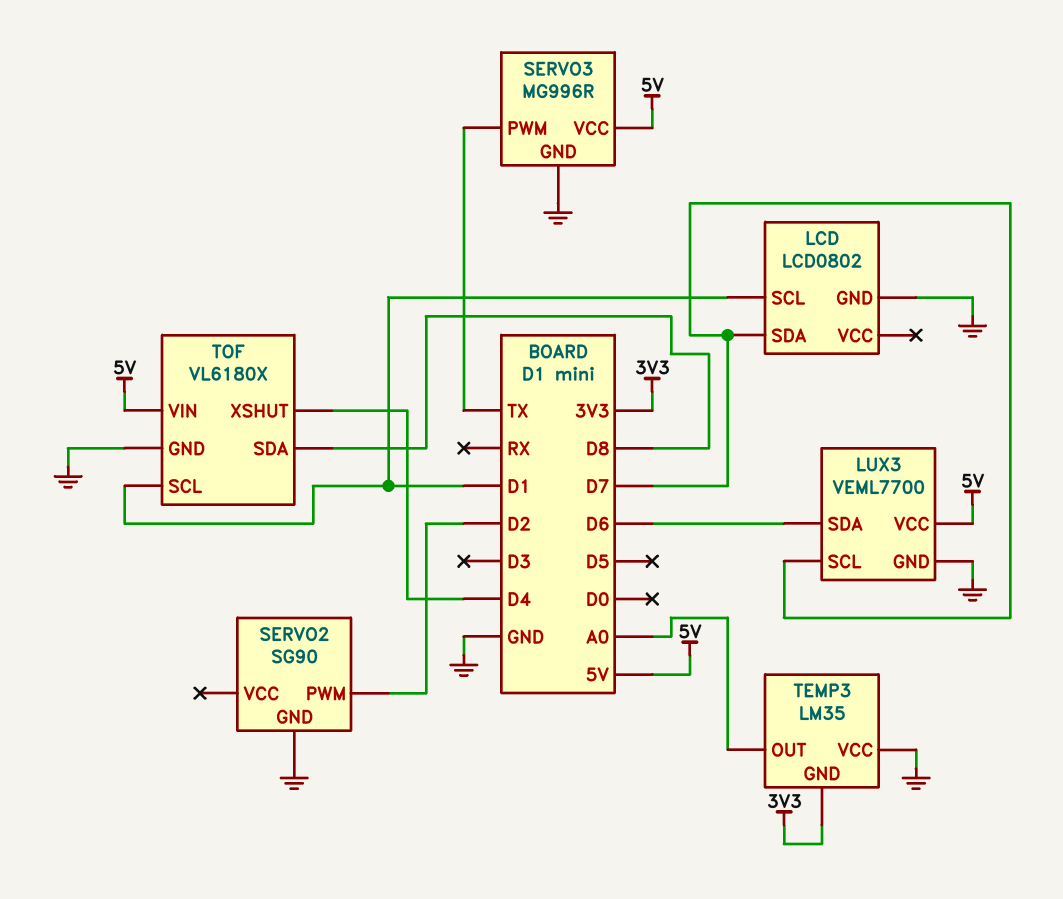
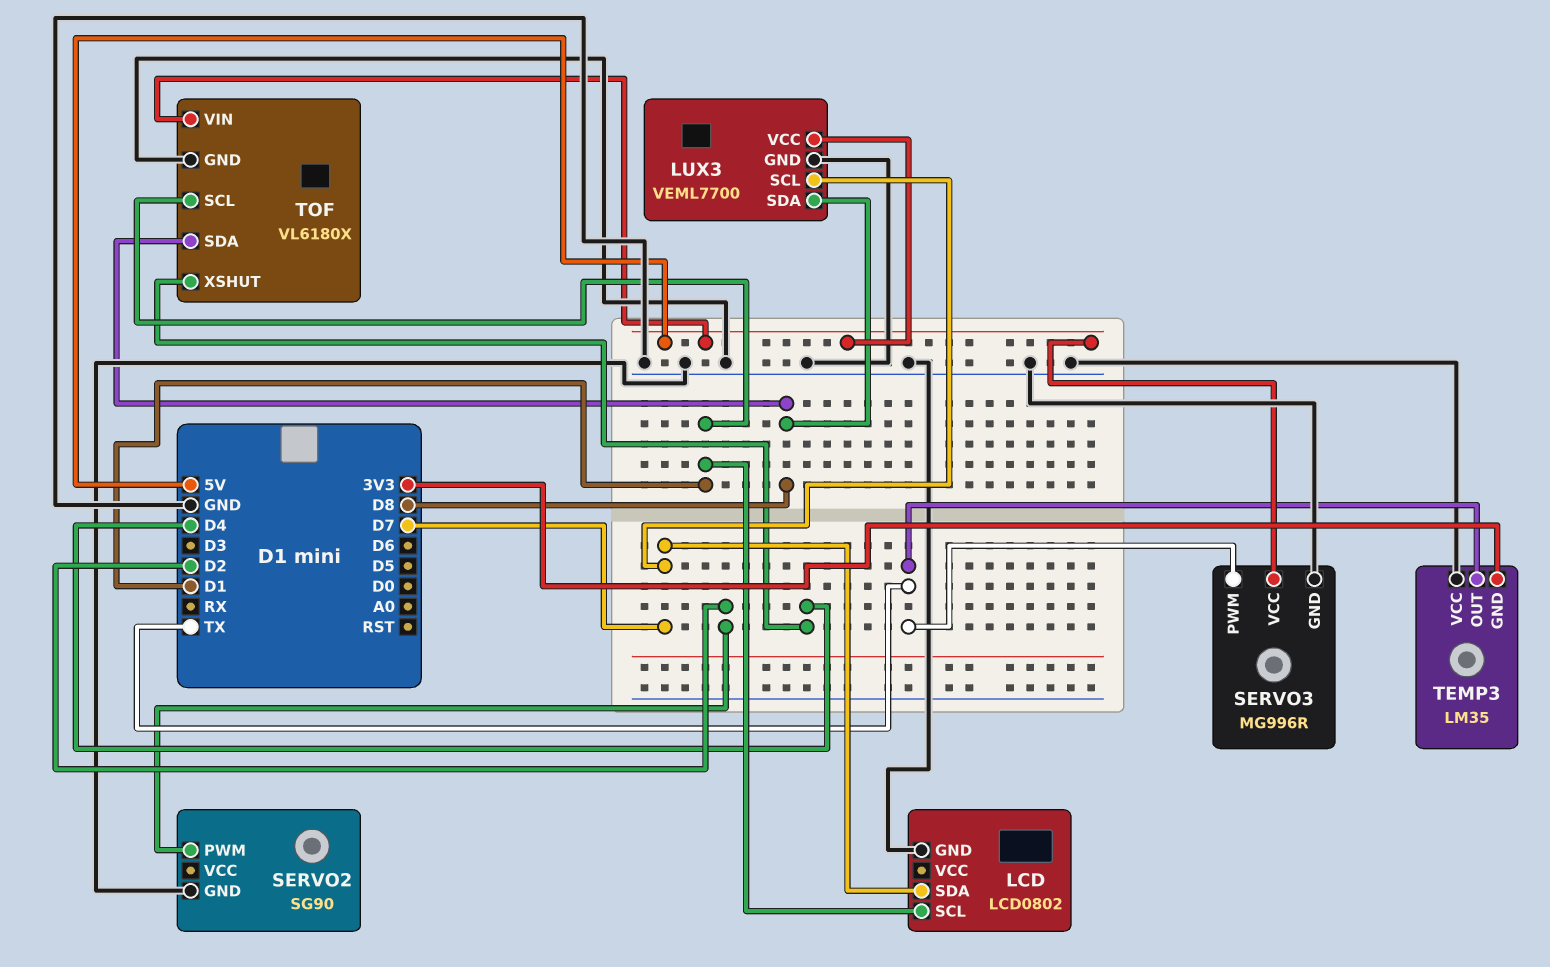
LUX3 pin SDA: D6 -> D8
TEMP3 pin OUT: A0 -> TX

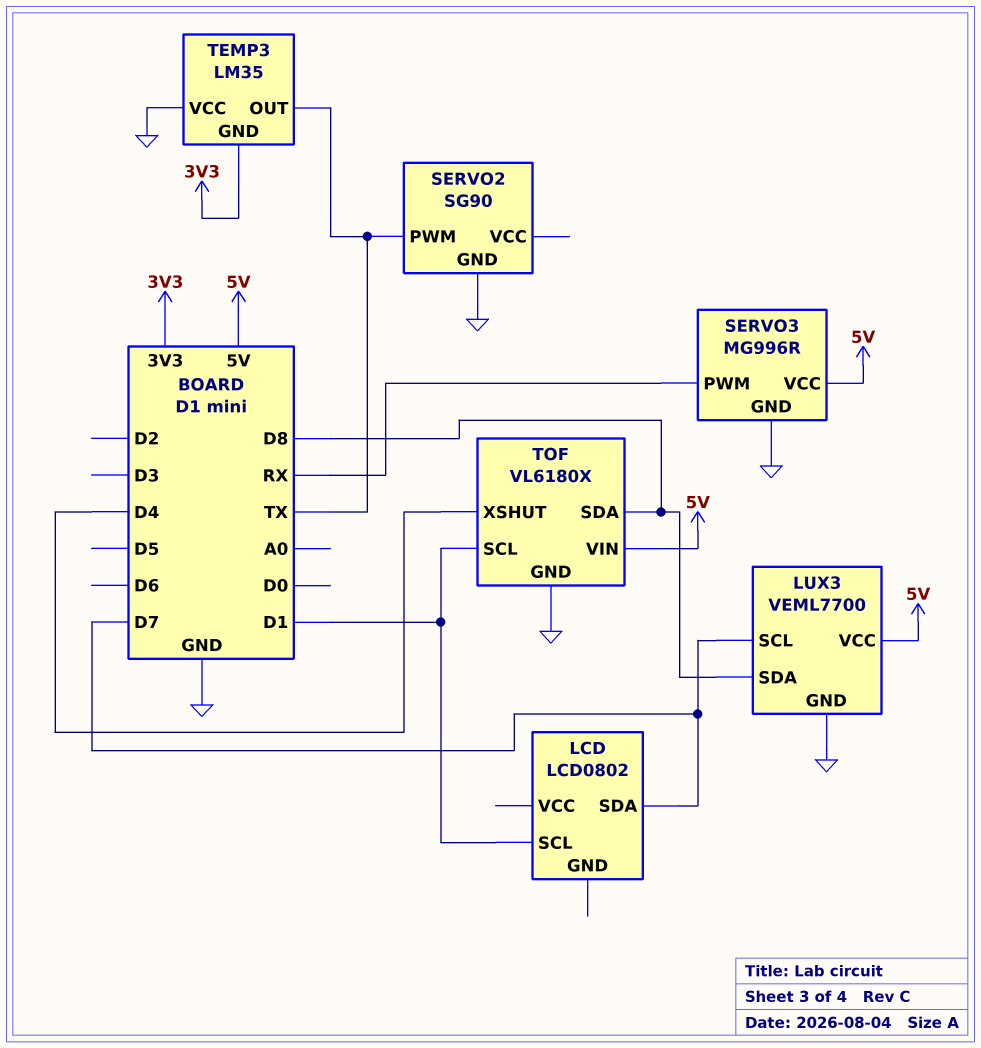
LCD pin GND: GND -> none
SERVO2 pin PWM: D2 -> TX
SERVO3 pin PWM: TX -> RX

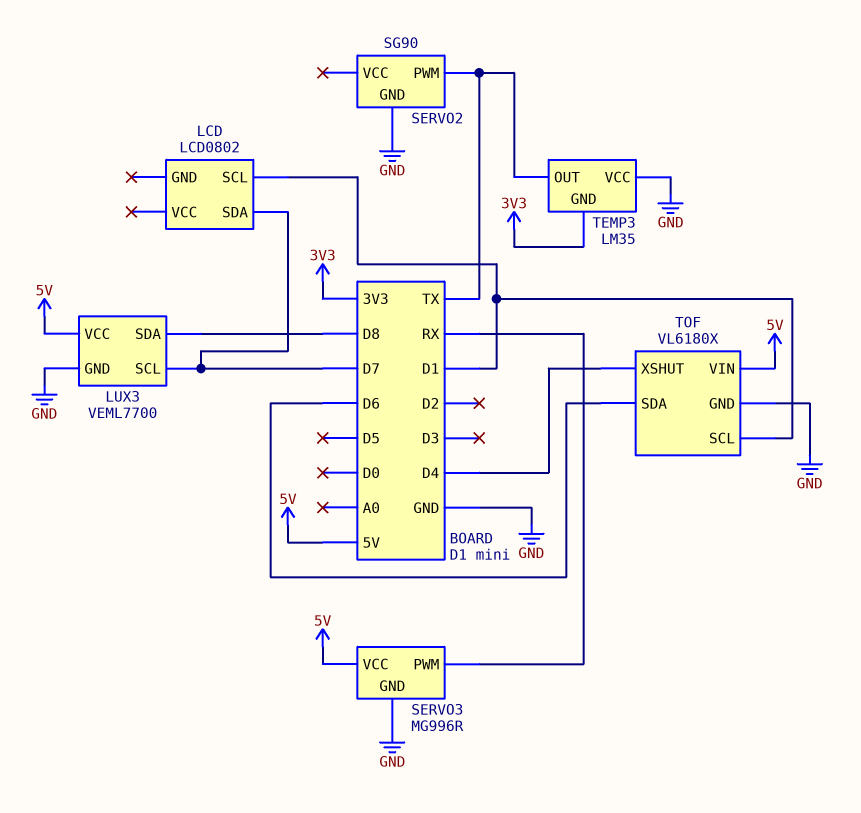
TOF pin SDA: D8 -> D6

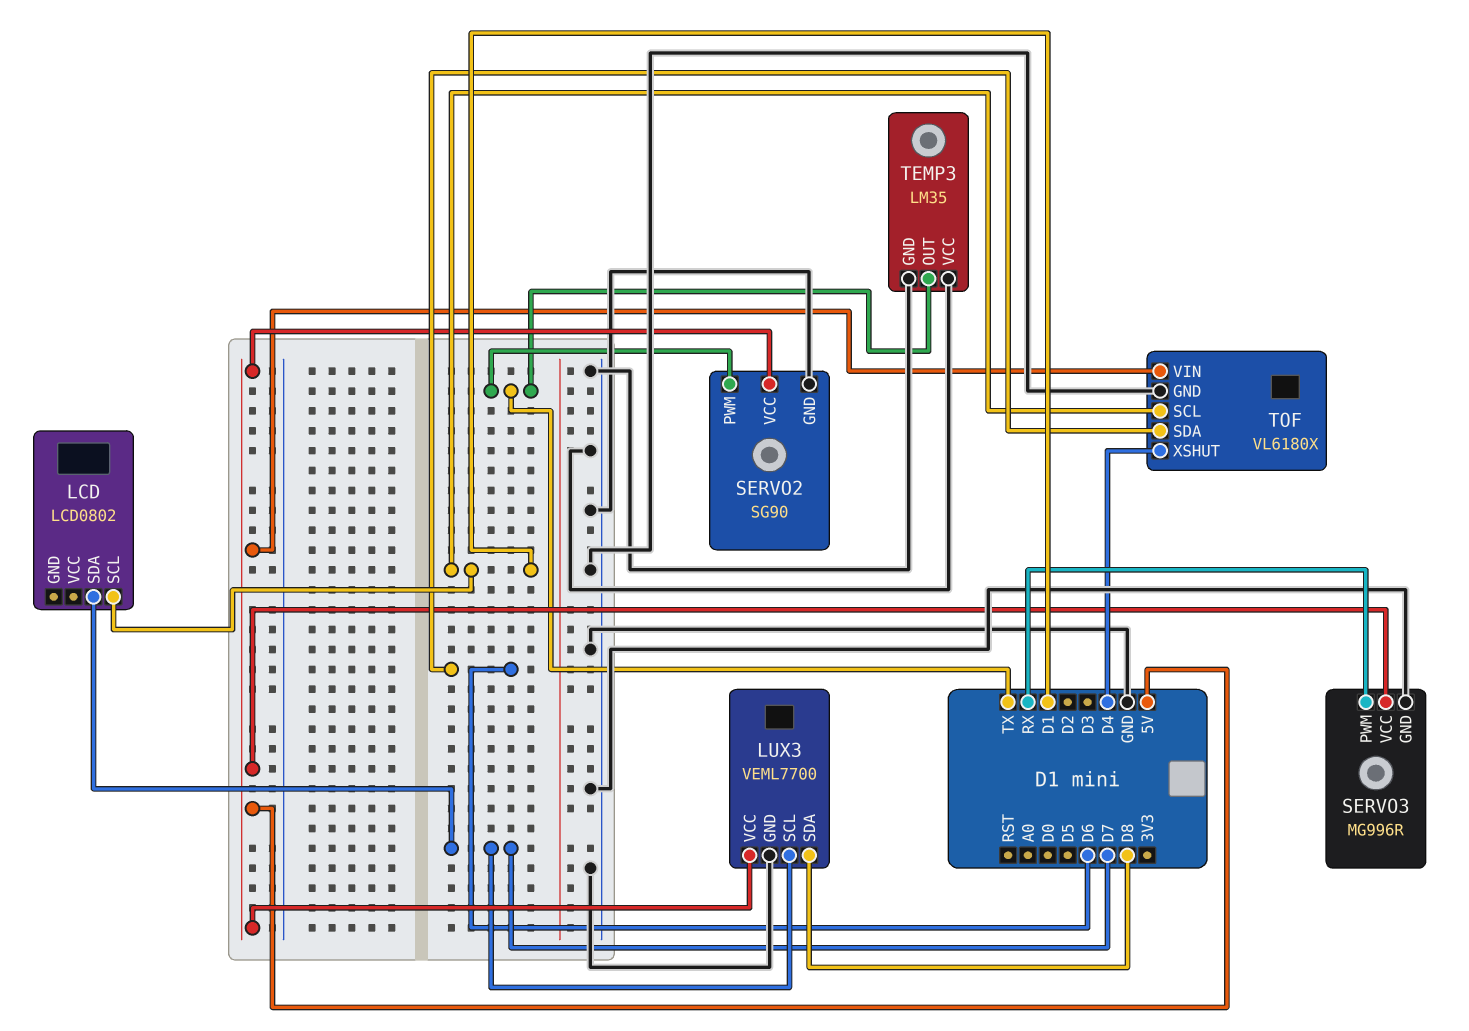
SERVO2 pin VCC: none -> 5V
TEMP3 pin GND: 3V3 -> GND

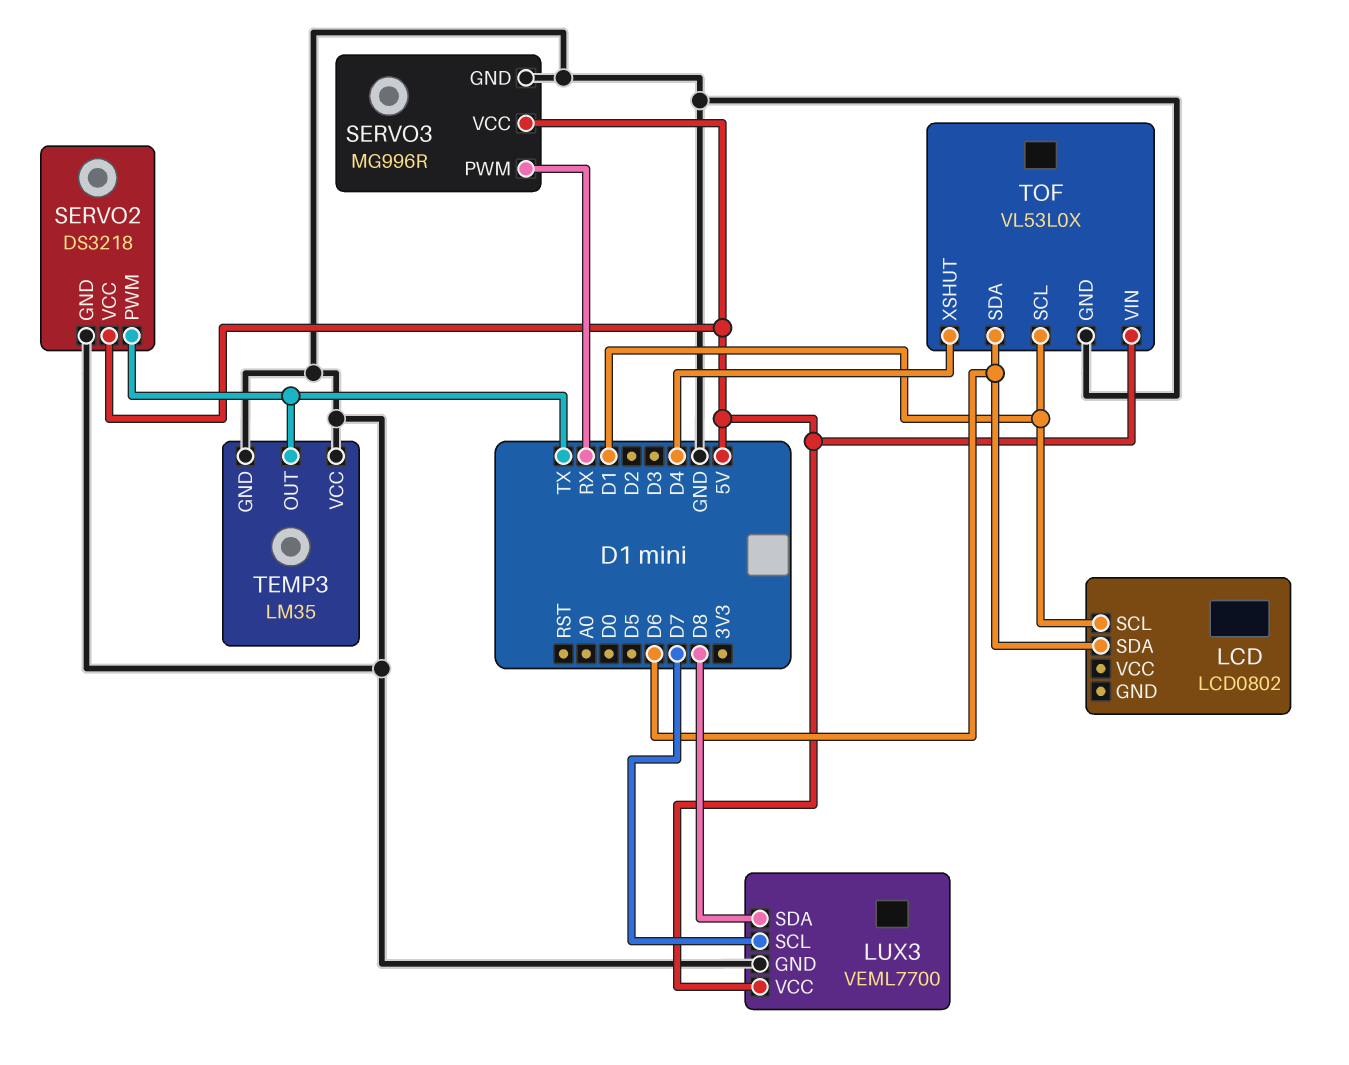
LCD pin SDA: D7 -> D6
SERVO2: SG90 -> DS3218
TOF: VL6180X -> VL53L0X

